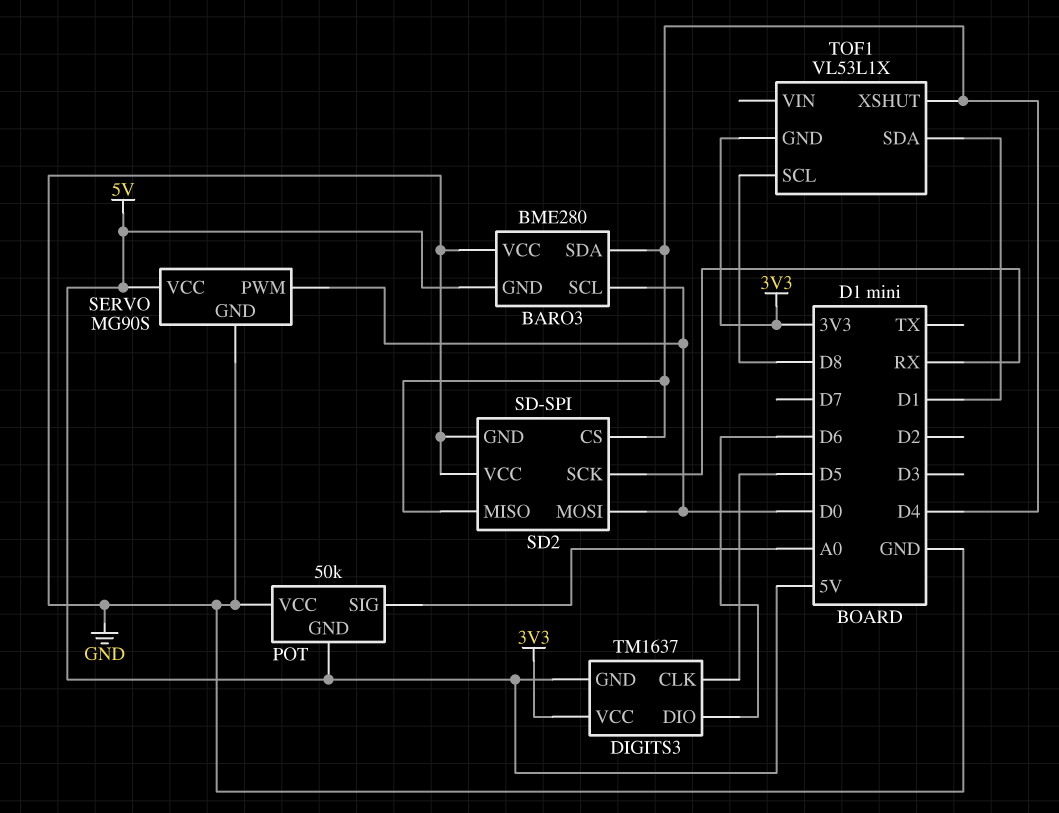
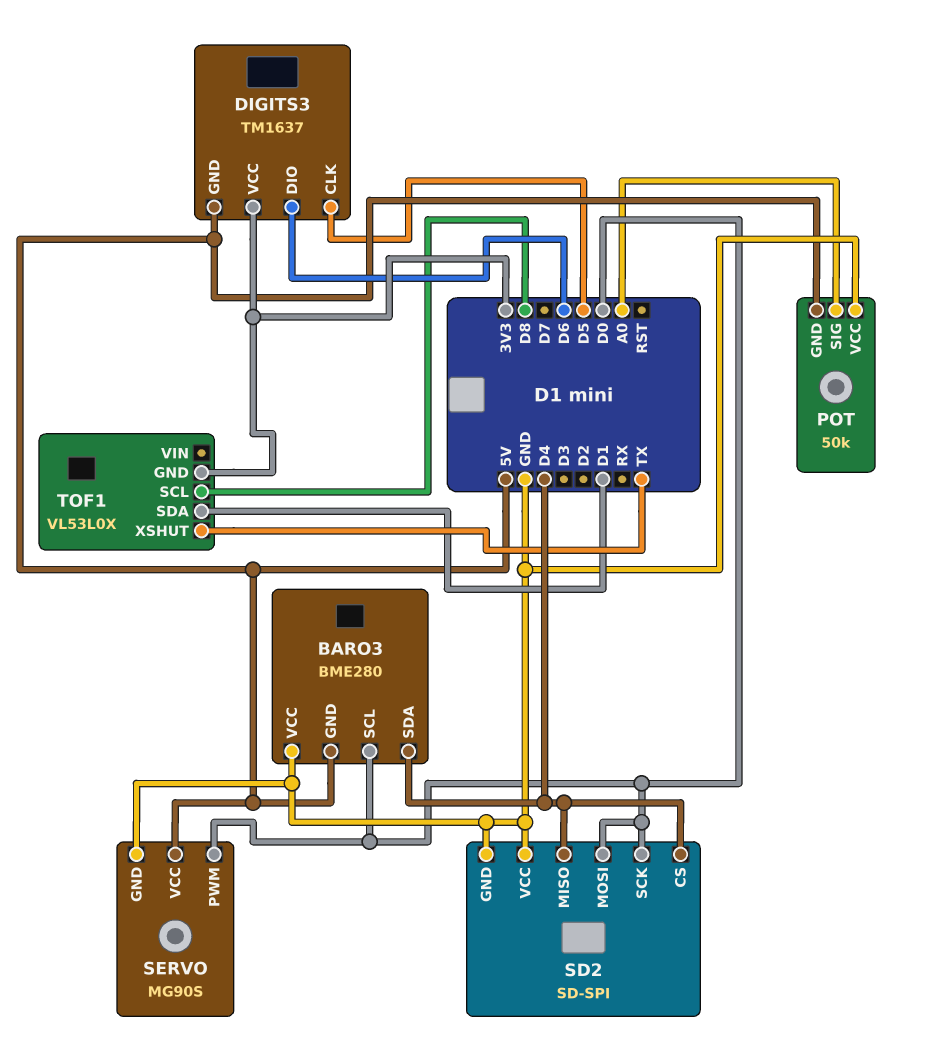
SD2 pin SCK: RX -> D0
TOF1: VL53L1X -> VL53L0X
TOF1 pin XSHUT: D4 -> TX

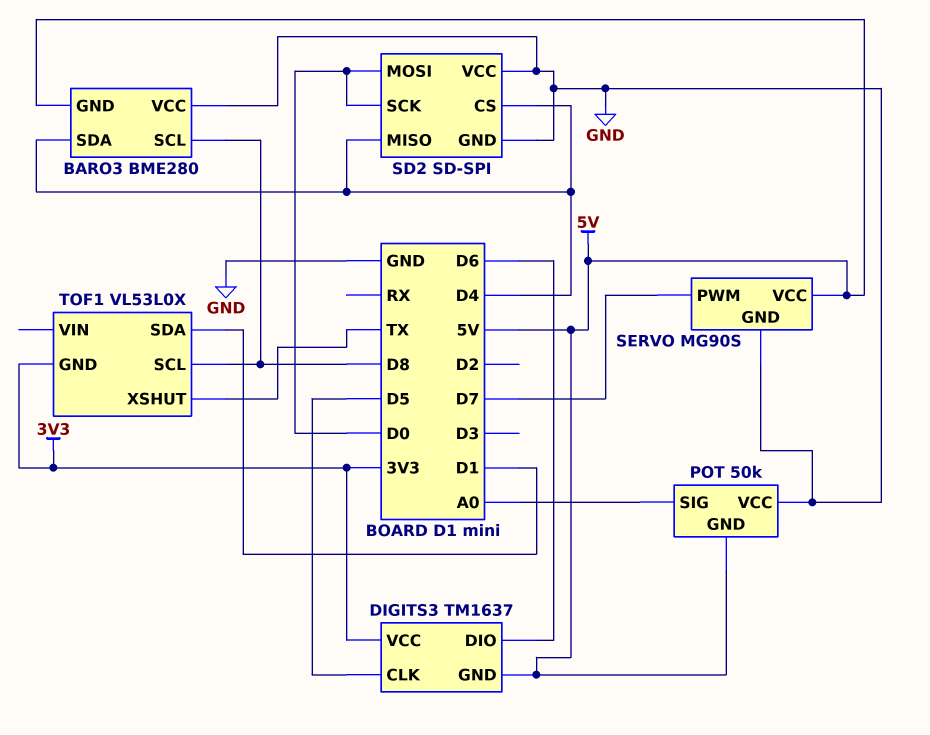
BARO3 pin SCL: D0 -> D8
SERVO pin PWM: D0 -> D7

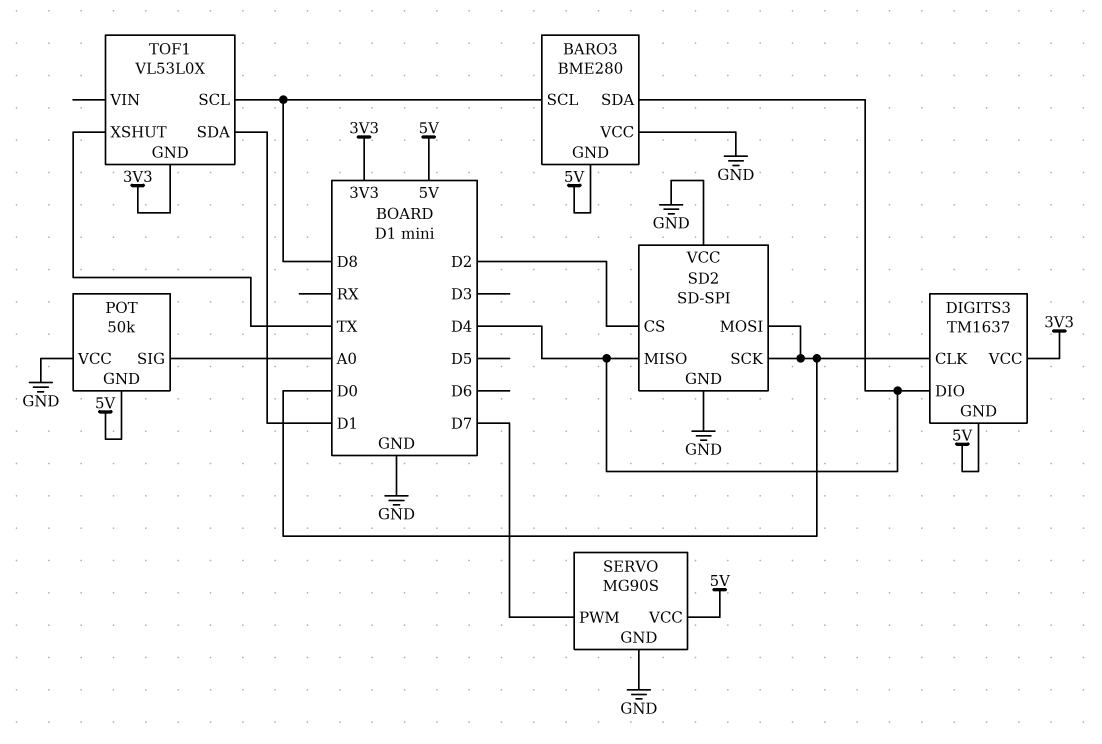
DIGITS3 pin CLK: D5 -> D0
DIGITS3 pin DIO: D6 -> D4
SD2 pin CS: D4 -> D2

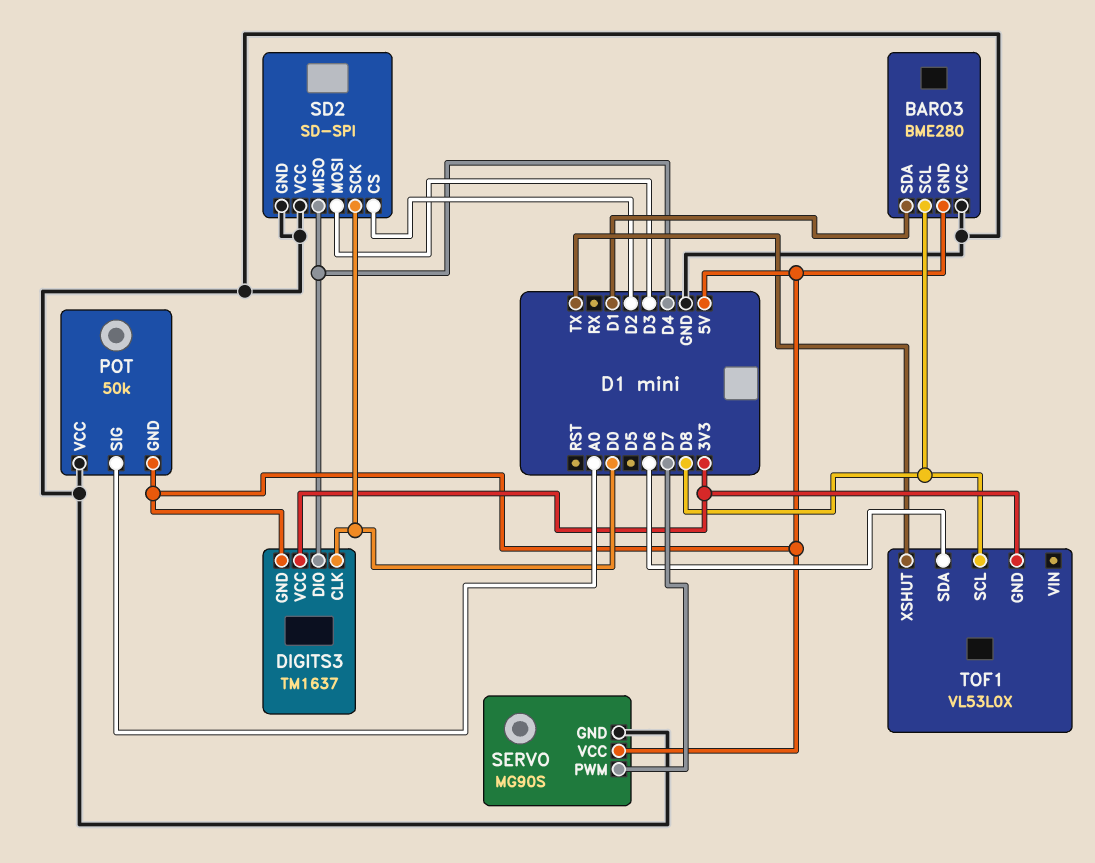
BARO3 pin SDA: D4 -> D1
SD2 pin MOSI: D0 -> D3
TOF1 pin SDA: D1 -> D6

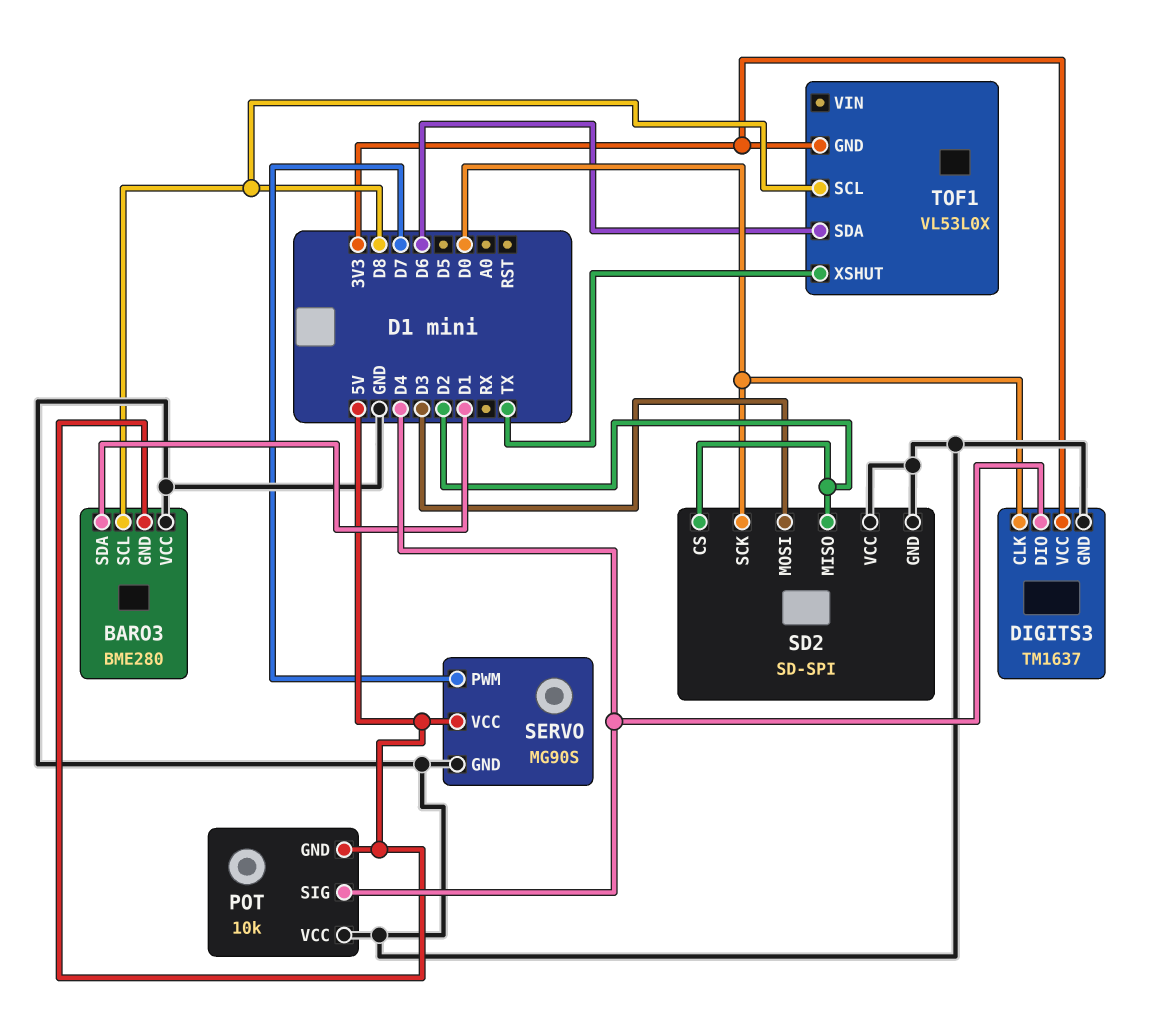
DIGITS3 pin GND: 5V -> GND
POT: 50k -> 10k
POT pin SIG: A0 -> D4
SD2 pin MISO: D4 -> D2

